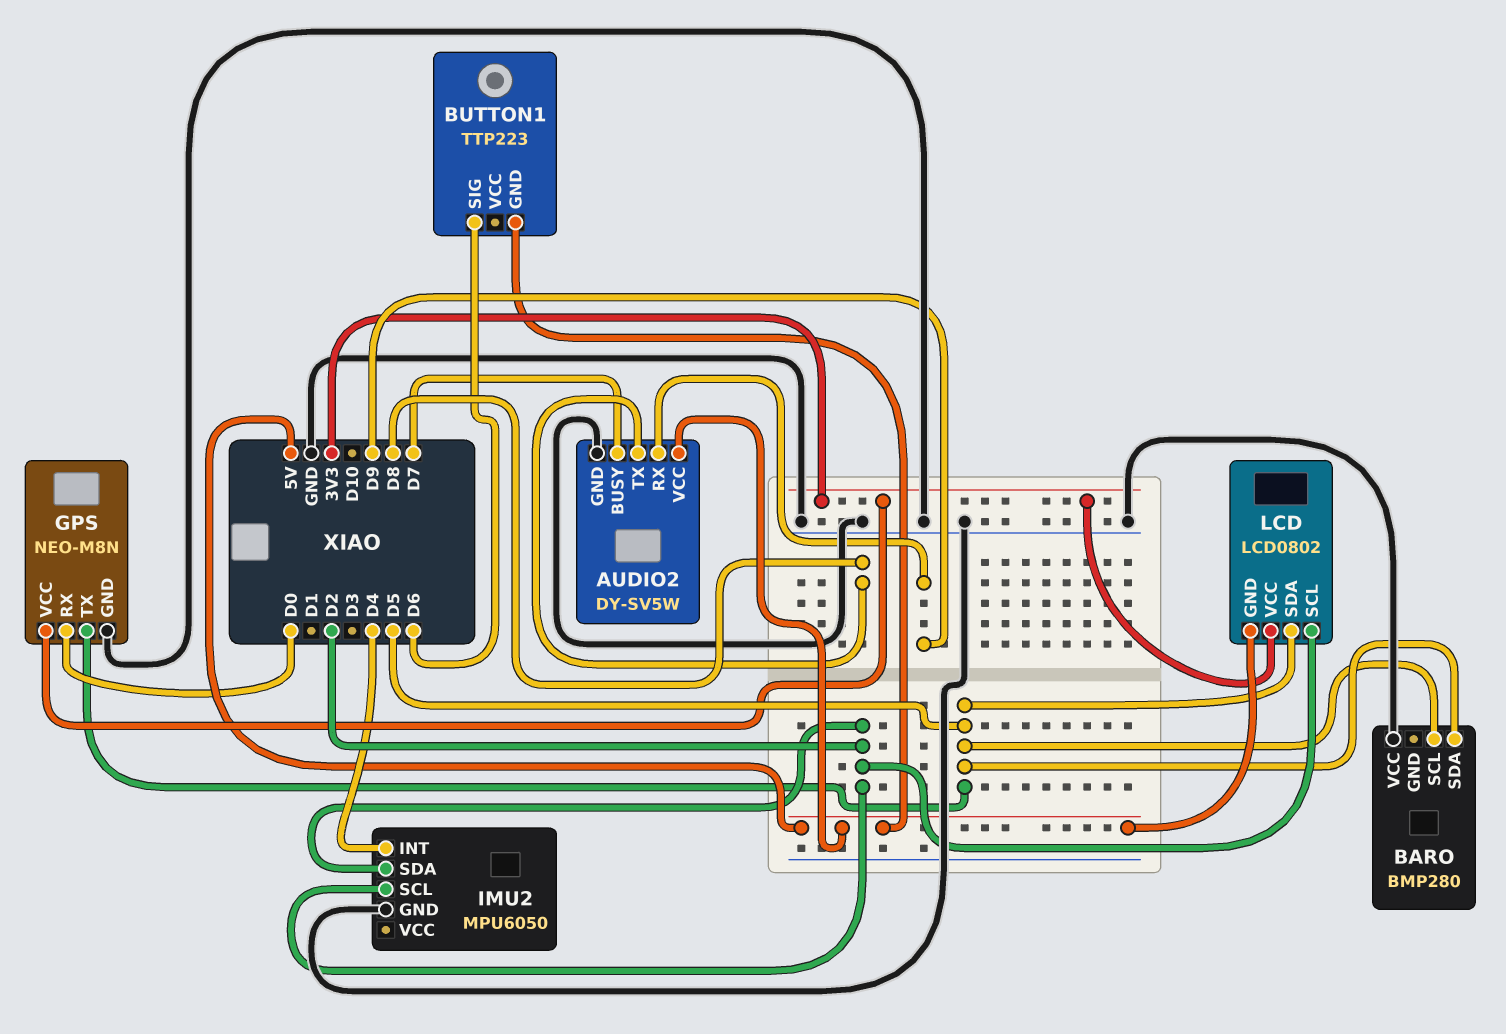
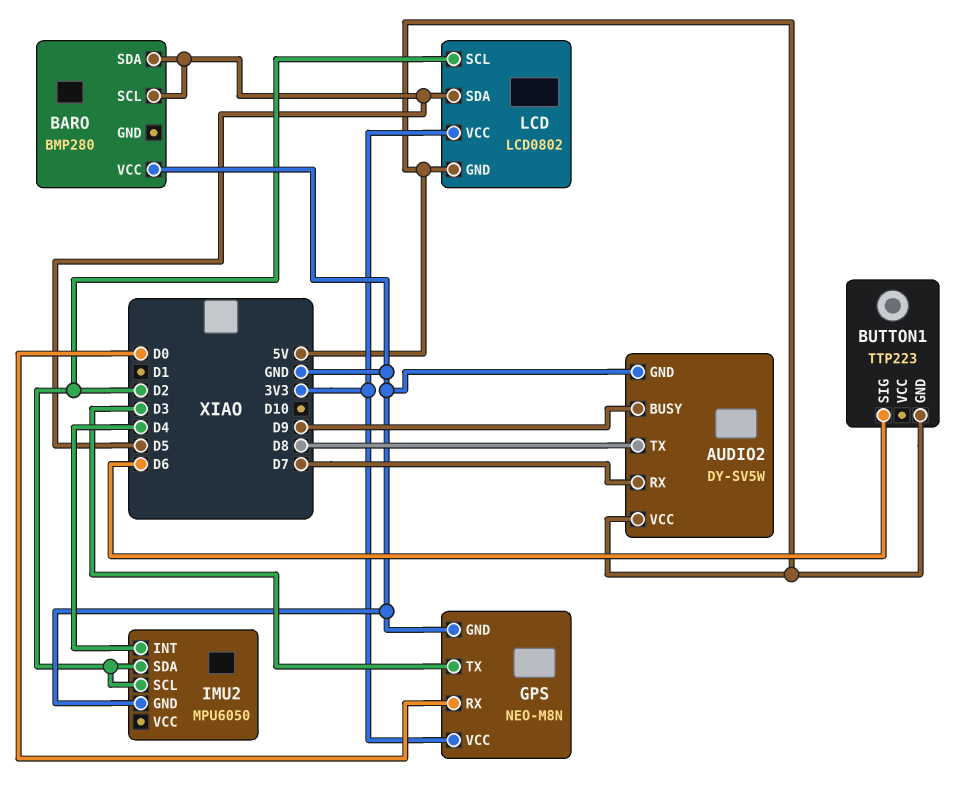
AUDIO2 pin BUSY: D7 -> D9
AUDIO2 pin RX: D9 -> D7
GPS pin TX: D5 -> D3

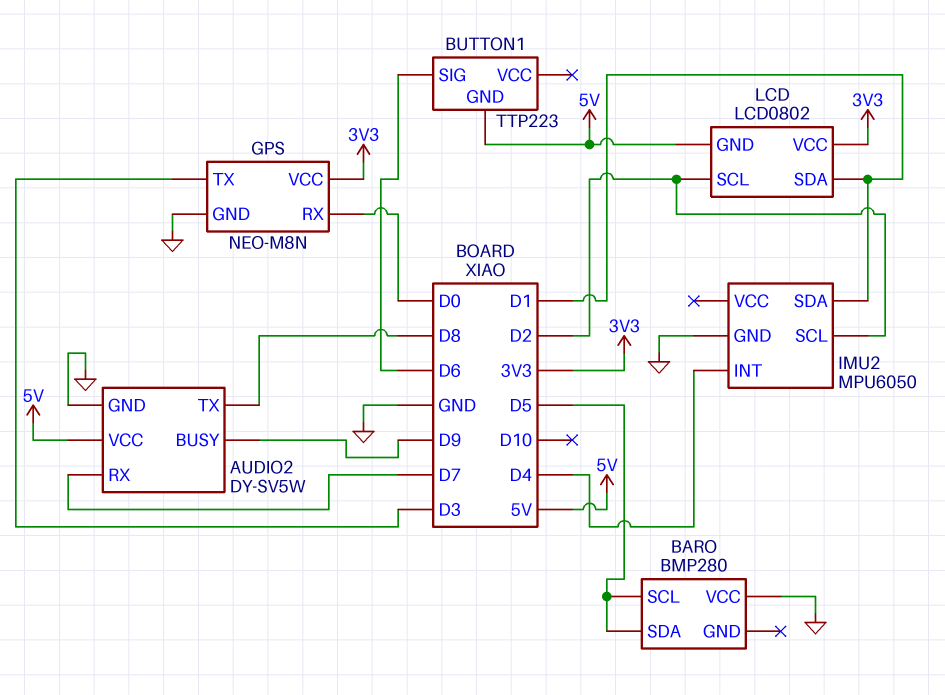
IMU2 pin SDA: D2 -> D1
LCD pin SDA: D5 -> D1

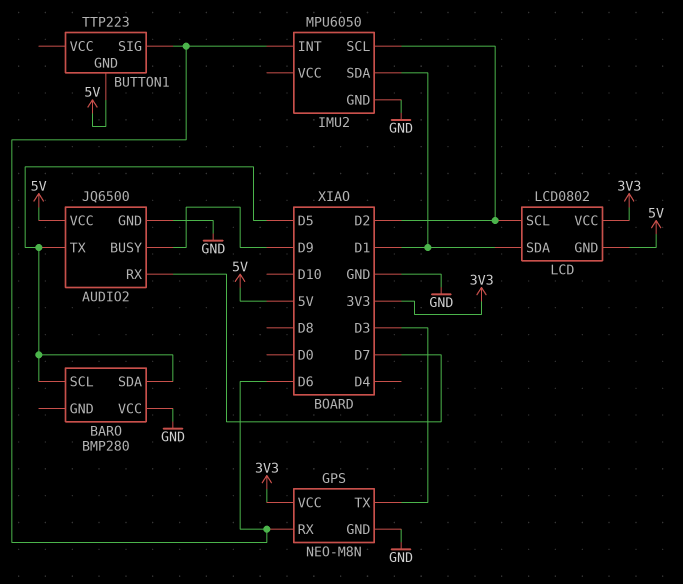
AUDIO2: DY-SV5W -> JQ6500
AUDIO2 pin TX: D8 -> D5
GPS pin RX: D0 -> D6
IMU2 pin INT: D4 -> D6

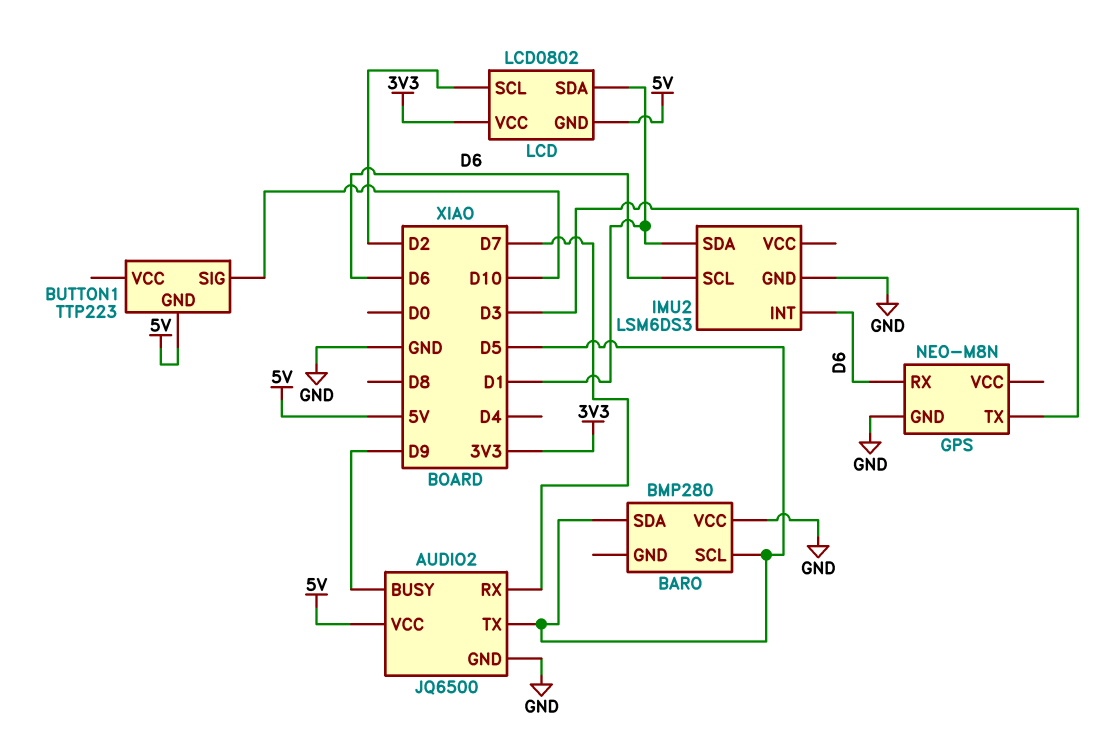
BUTTON1 pin SIG: D6 -> D10
GPS pin VCC: 3V3 -> none
IMU2: MPU6050 -> LSM6DS3
IMU2 pin SCL: D2 -> D6

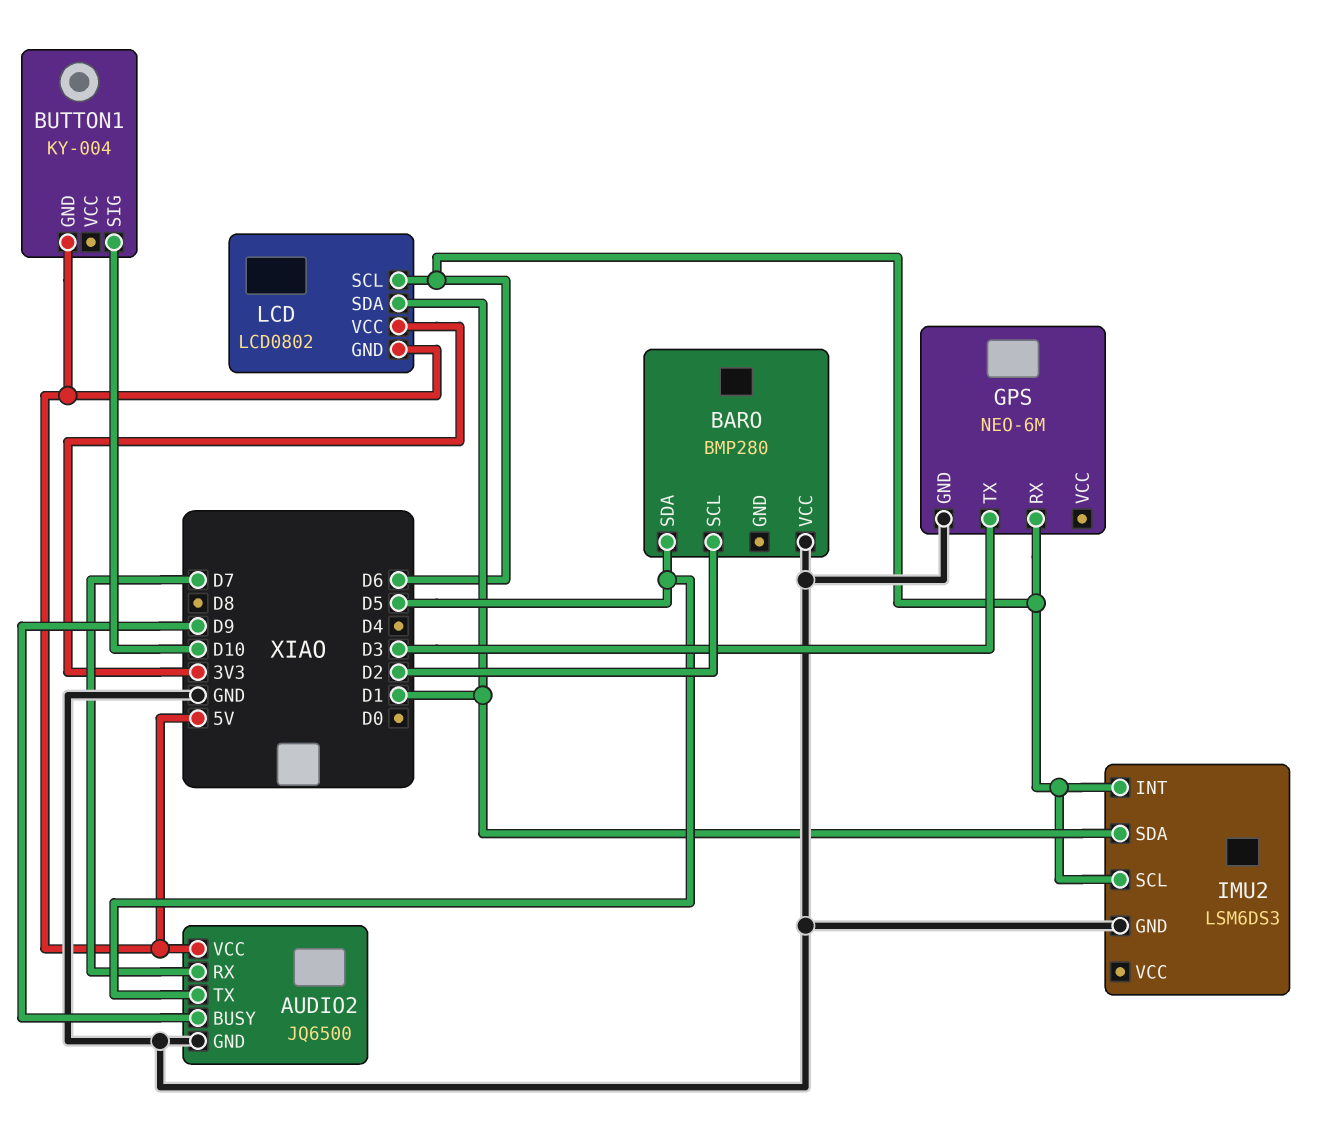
BARO pin SCL: D5 -> D2
BUTTON1: TTP223 -> KY-004
GPS: NEO-M8N -> NEO-6M
LCD pin SCL: D2 -> D6

